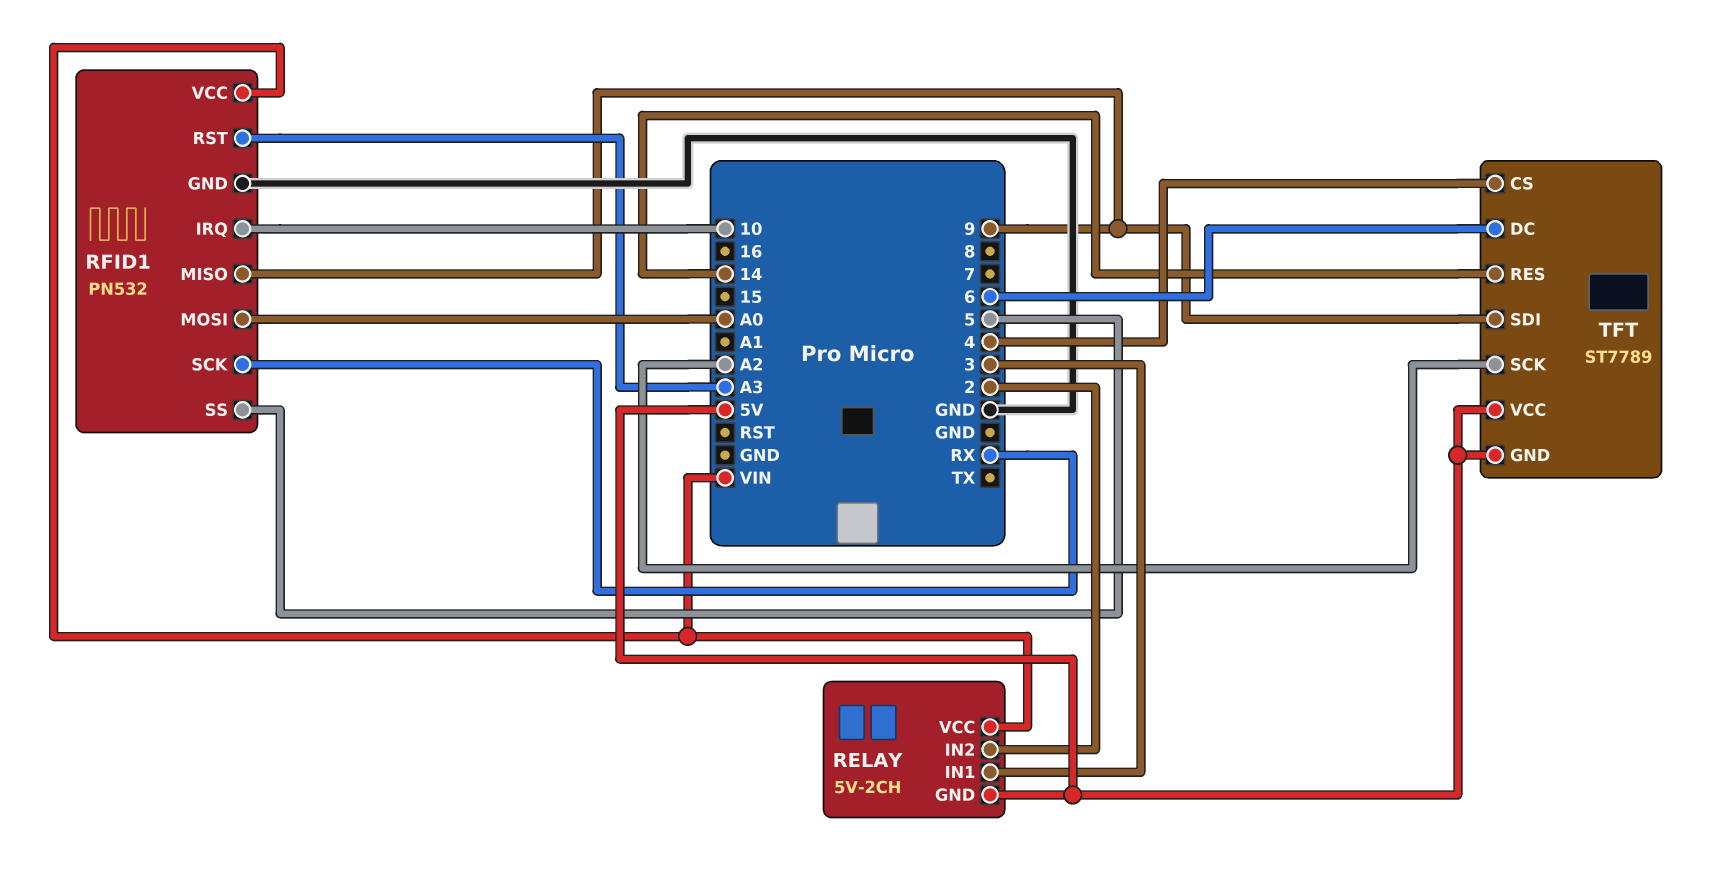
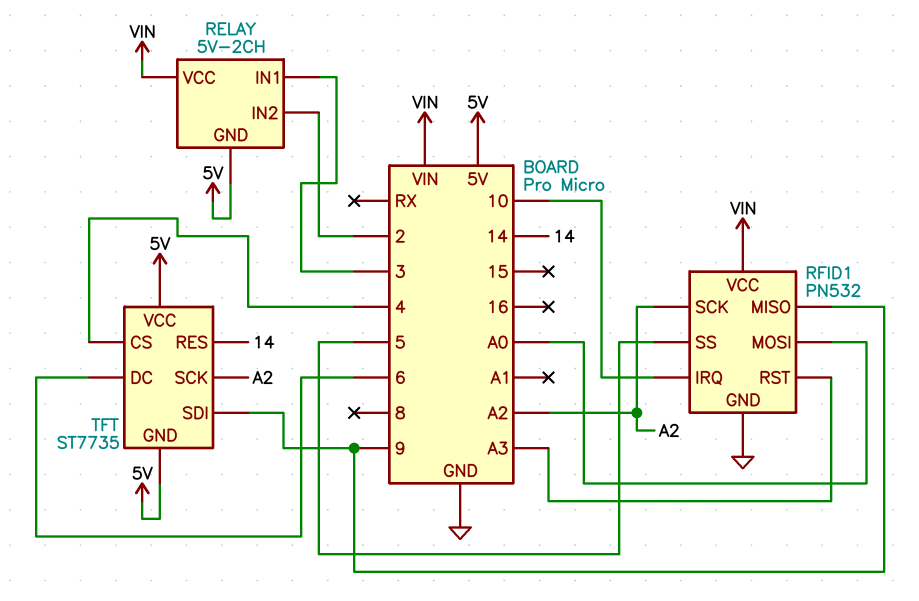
RFID1 pin SCK: RX -> A2
TFT: ST7789 -> ST7735

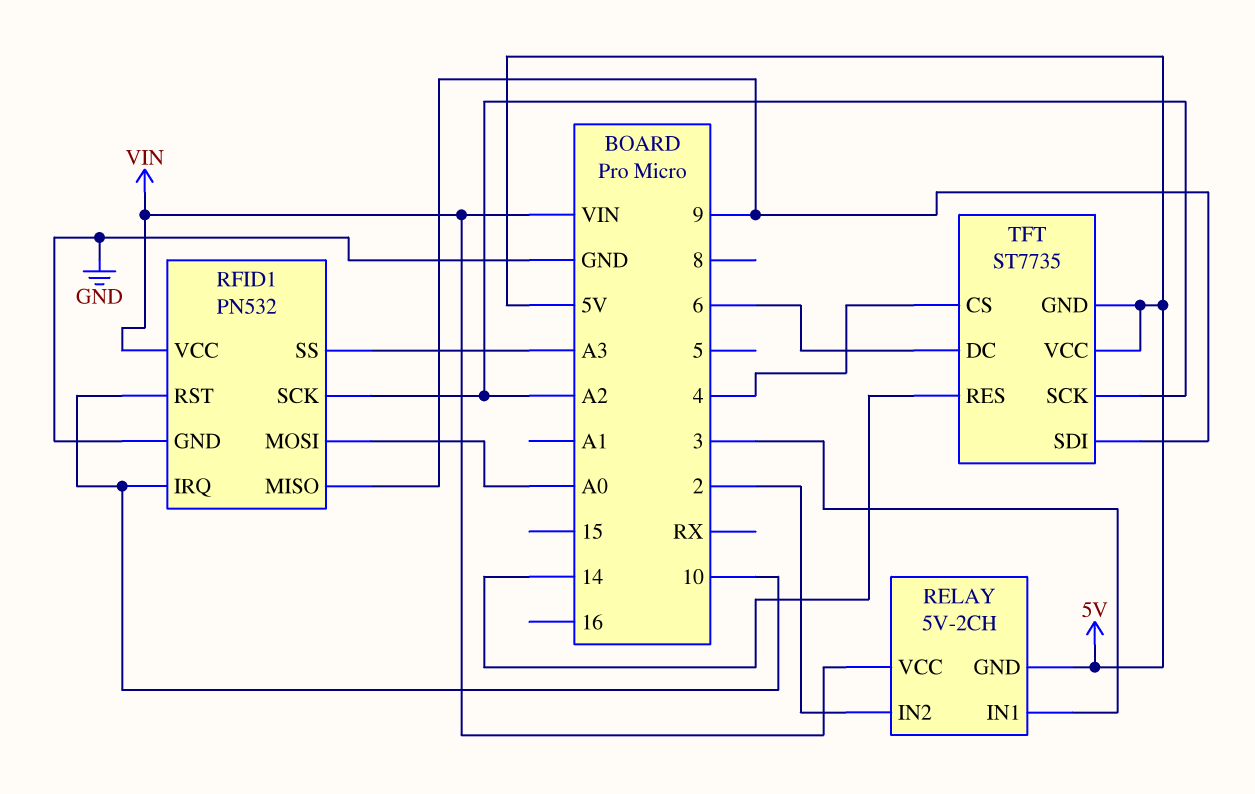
RFID1 pin RST: A3 -> 10
RFID1 pin SS: 5 -> A3

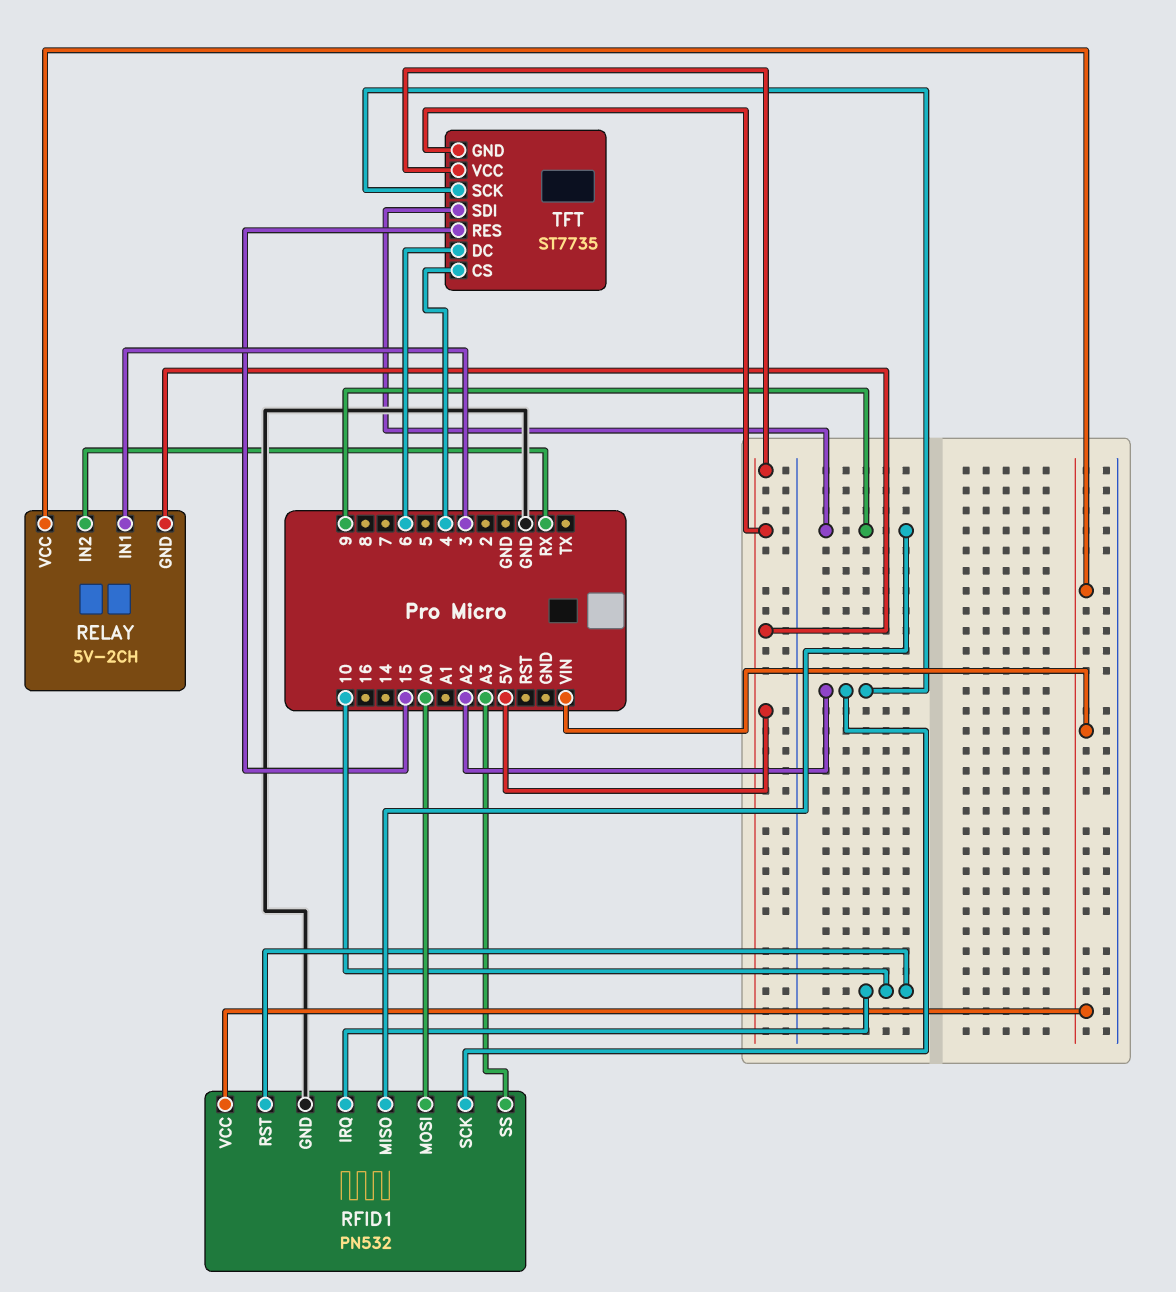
RELAY pin IN2: 2 -> RX
TFT pin RES: 14 -> 15

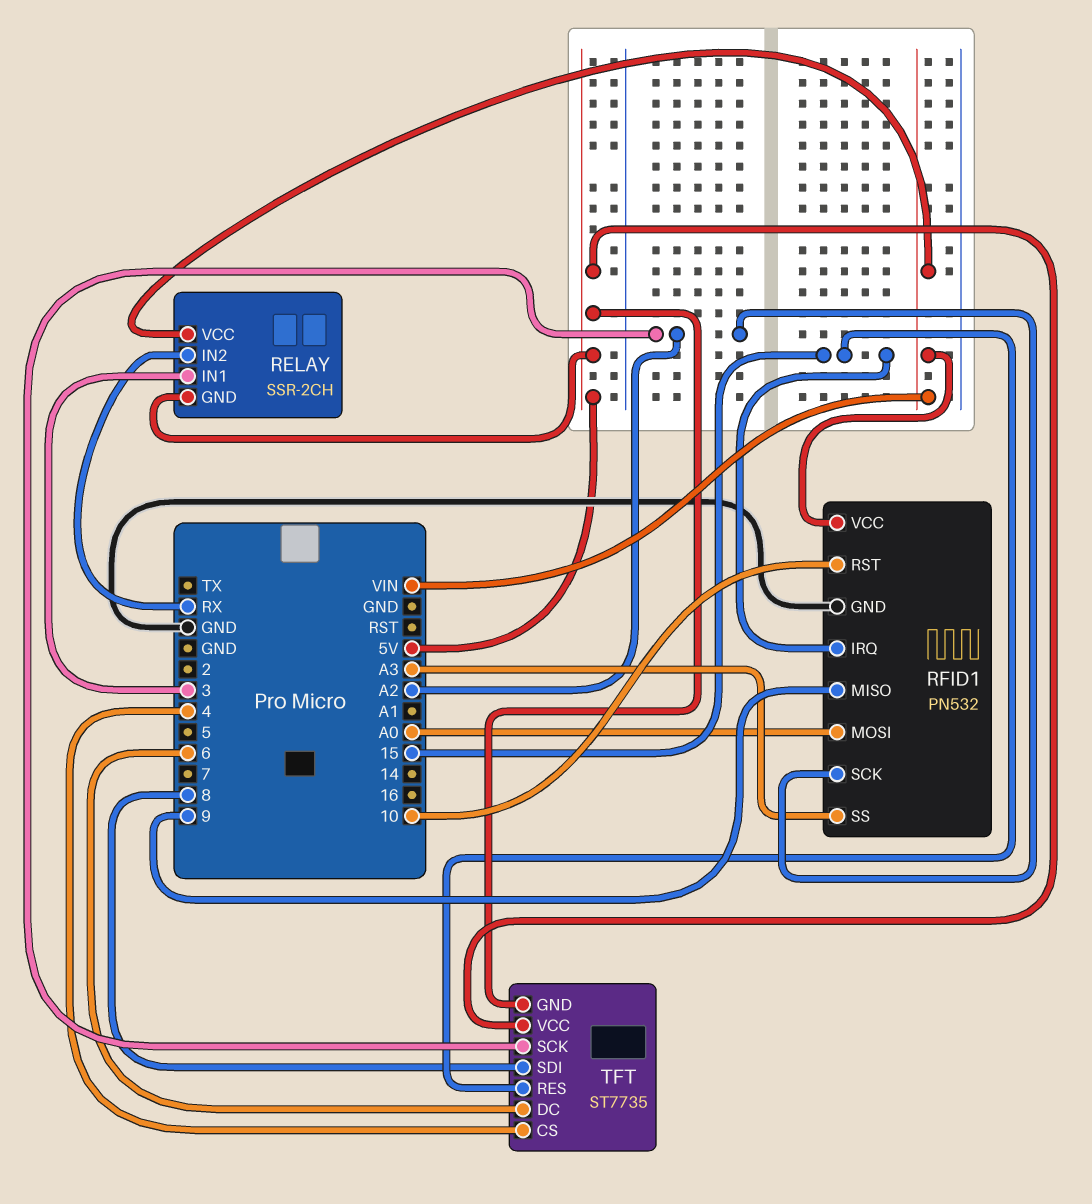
RELAY: 5V-2CH -> SSR-2CH
RFID1 pin IRQ: 10 -> 15
TFT pin SDI: 9 -> 8

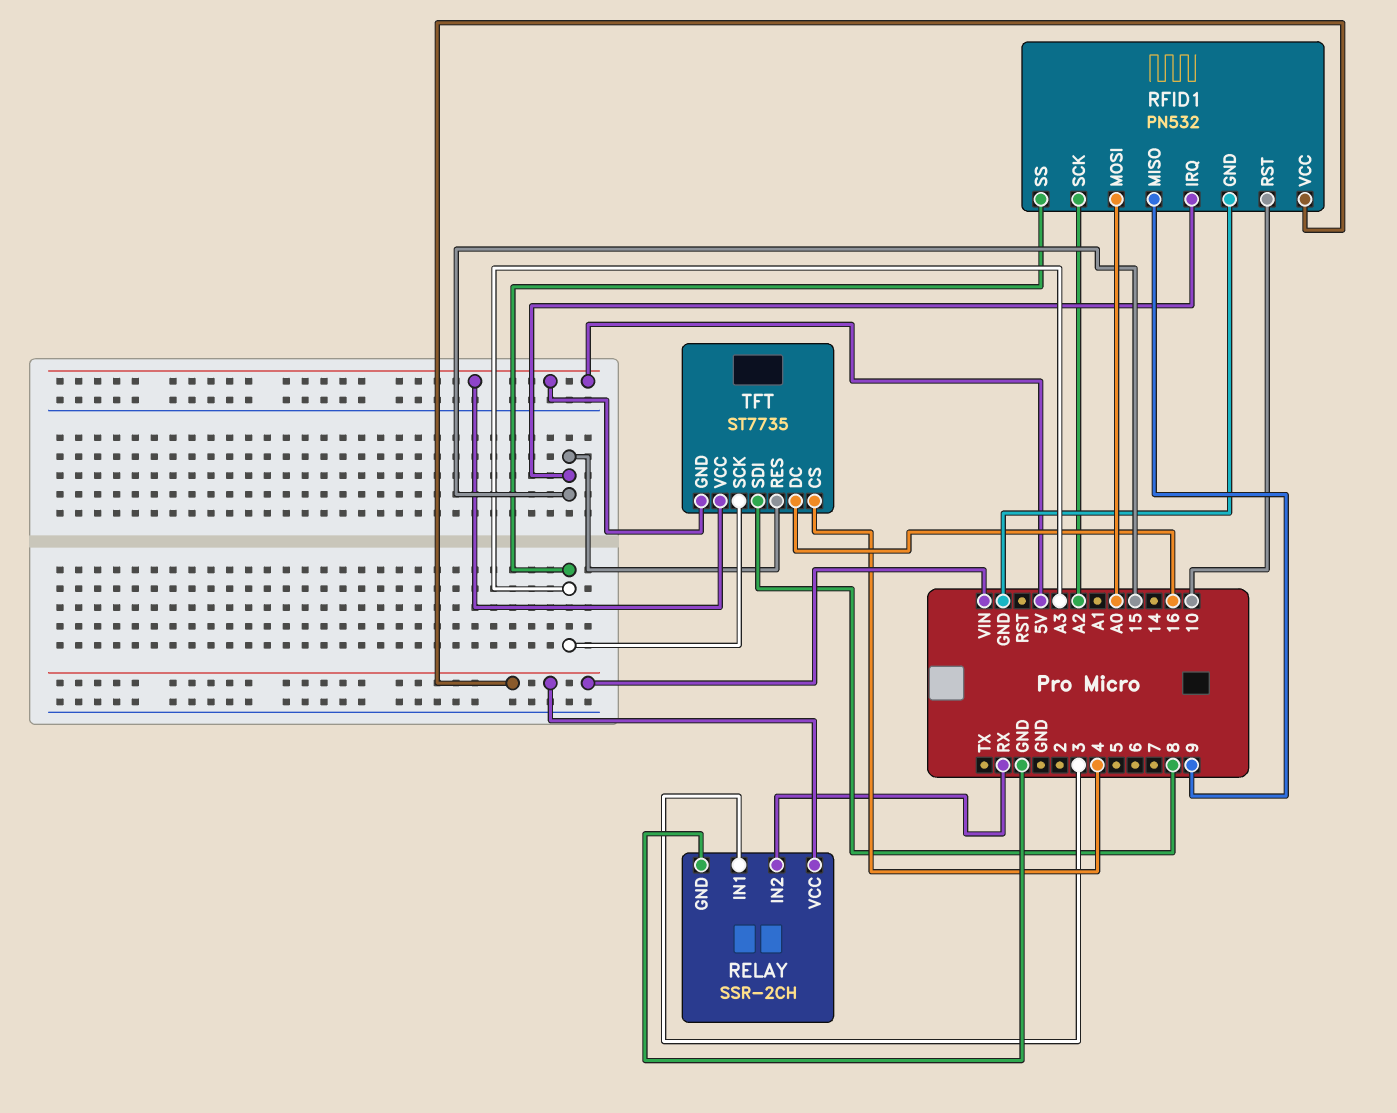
RELAY pin GND: 5V -> GND
TFT pin DC: 6 -> 16
TFT pin SCK: A2 -> A3

